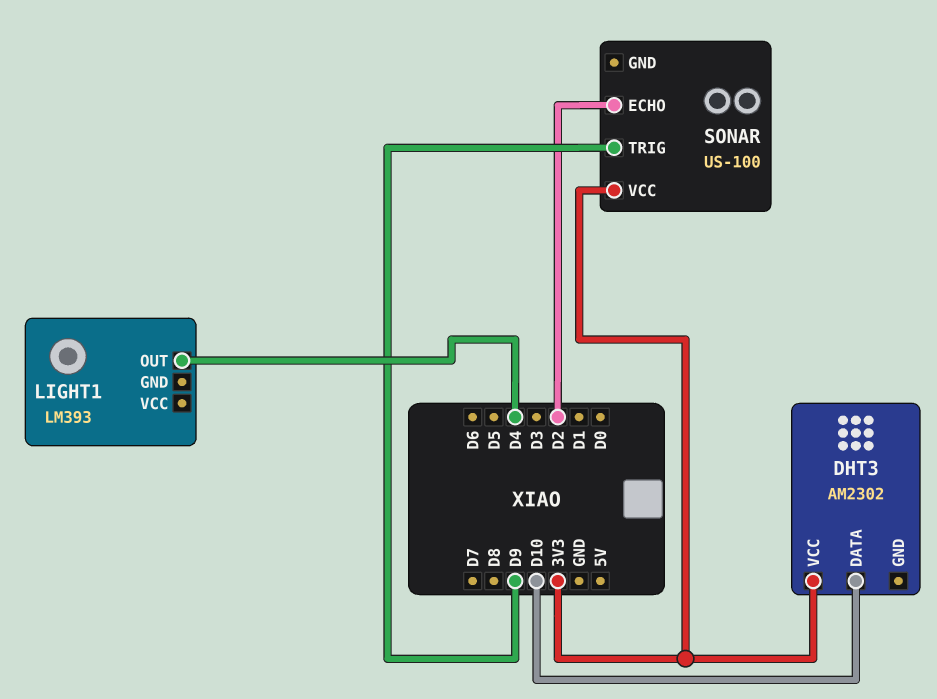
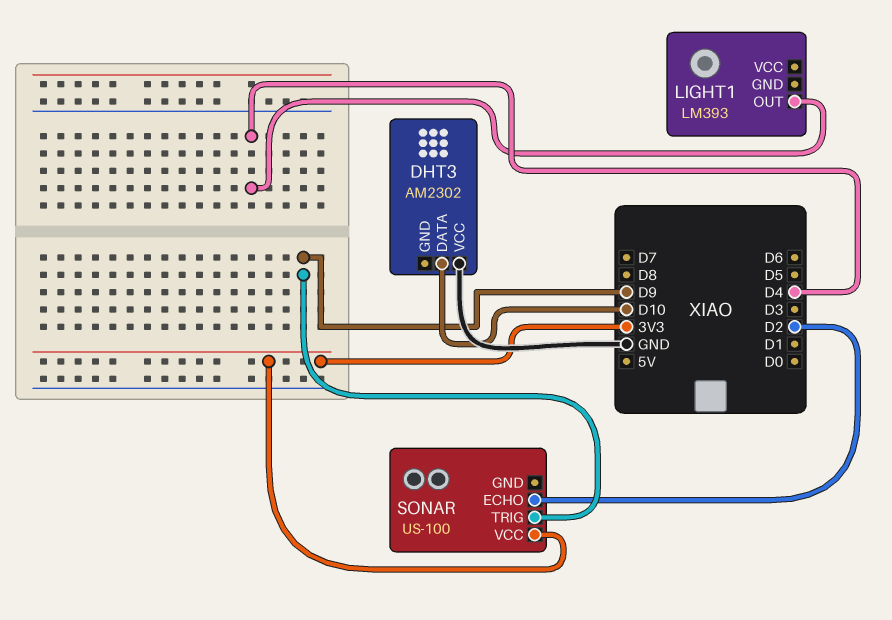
DHT3 pin VCC: 3V3 -> GND

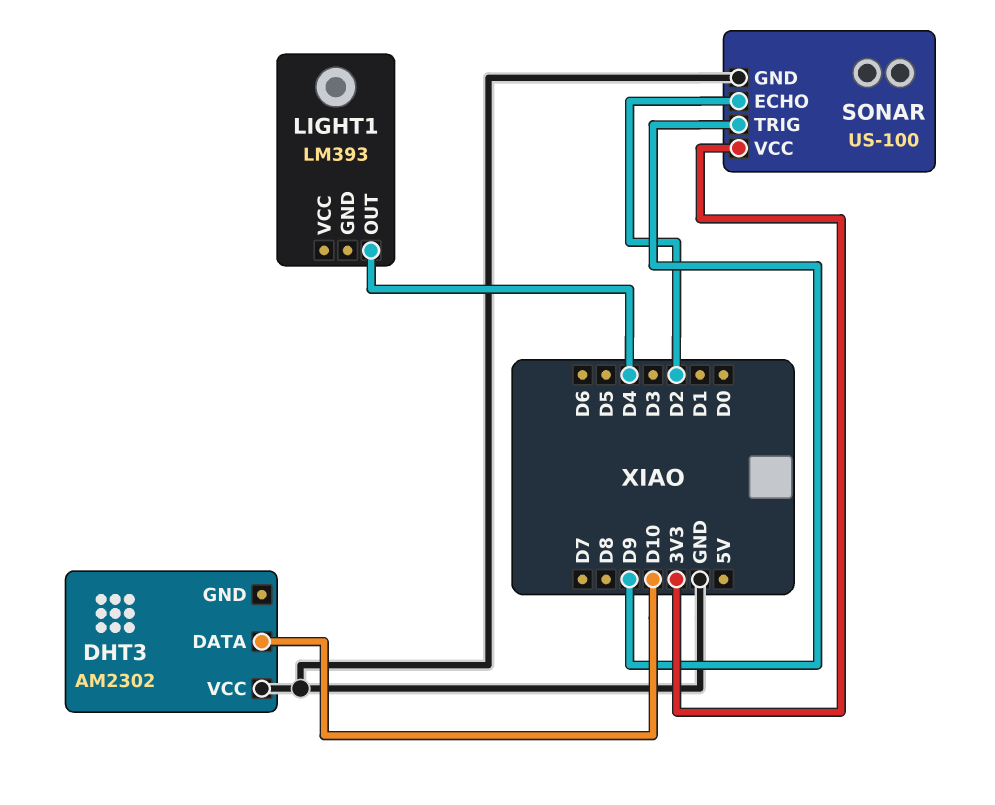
SONAR pin GND: none -> GND

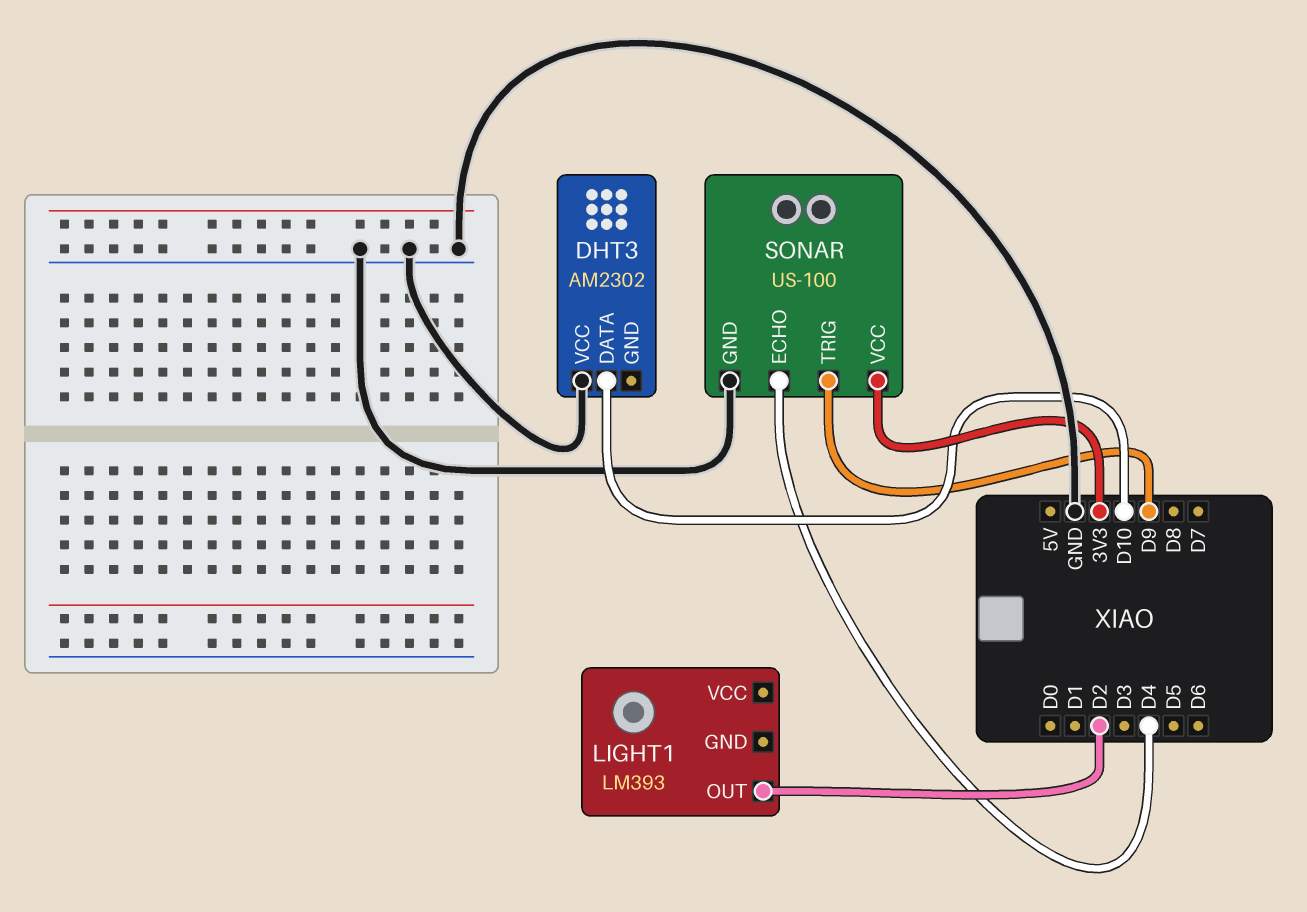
LIGHT1 pin OUT: D4 -> D2
SONAR pin ECHO: D2 -> D4

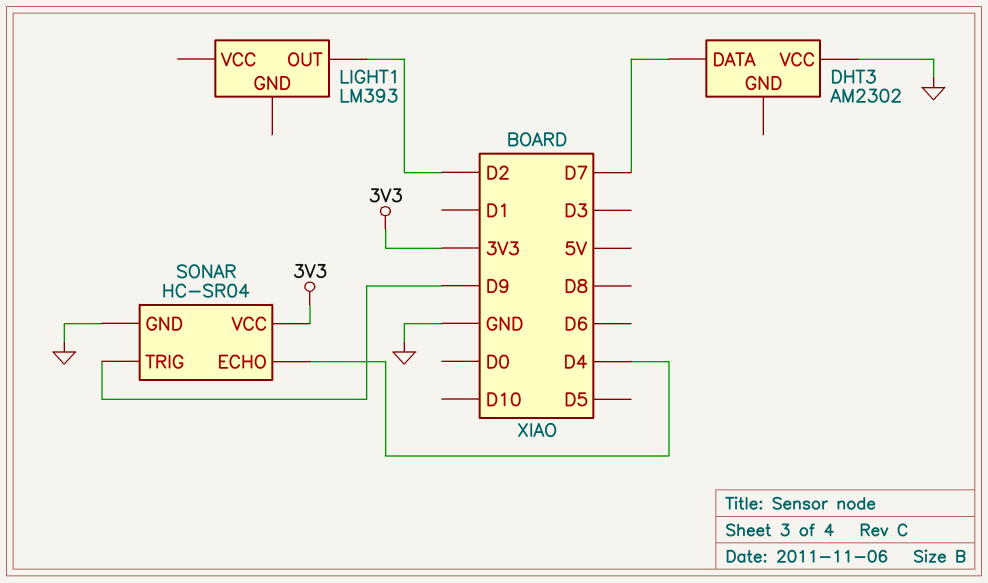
DHT3 pin DATA: D10 -> D7
SONAR: US-100 -> HC-SR04

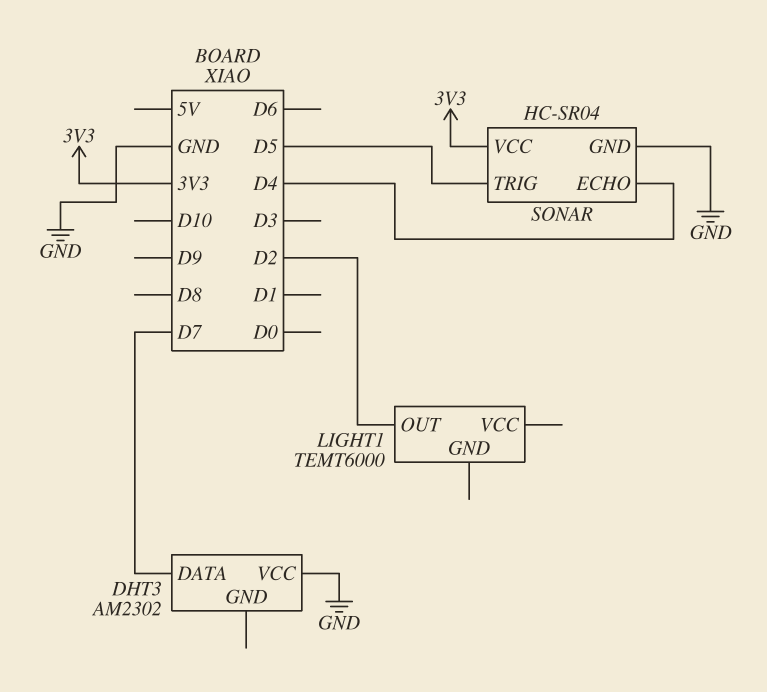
LIGHT1: LM393 -> TEMT6000
SONAR pin TRIG: D9 -> D5

